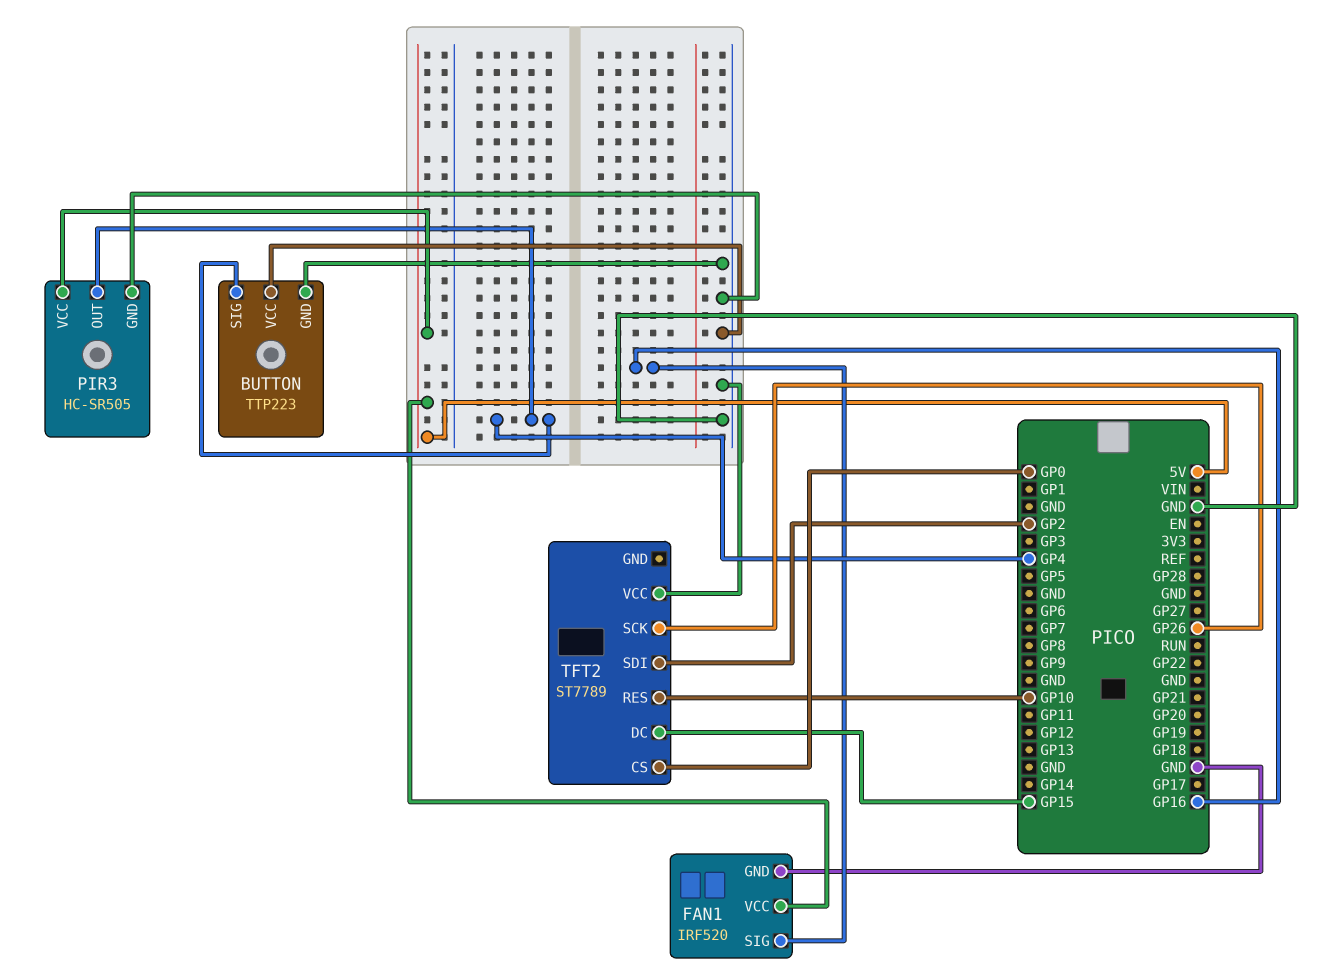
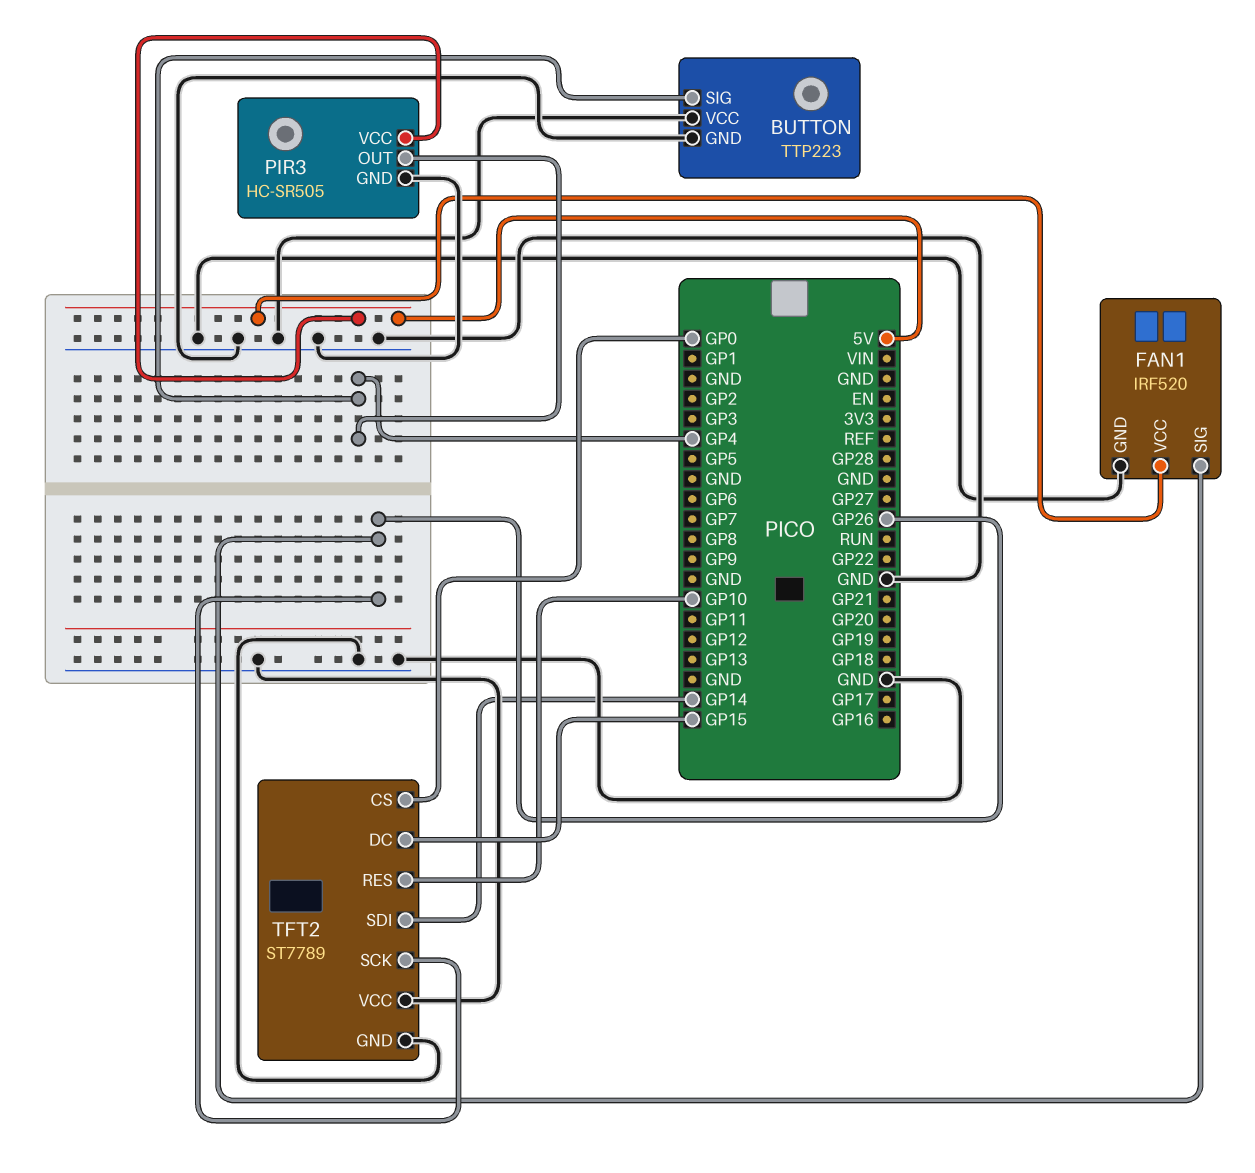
FAN1 pin SIG: GP16 -> GP26
TFT2 pin GND: none -> GND
TFT2 pin SDI: GP2 -> GP14

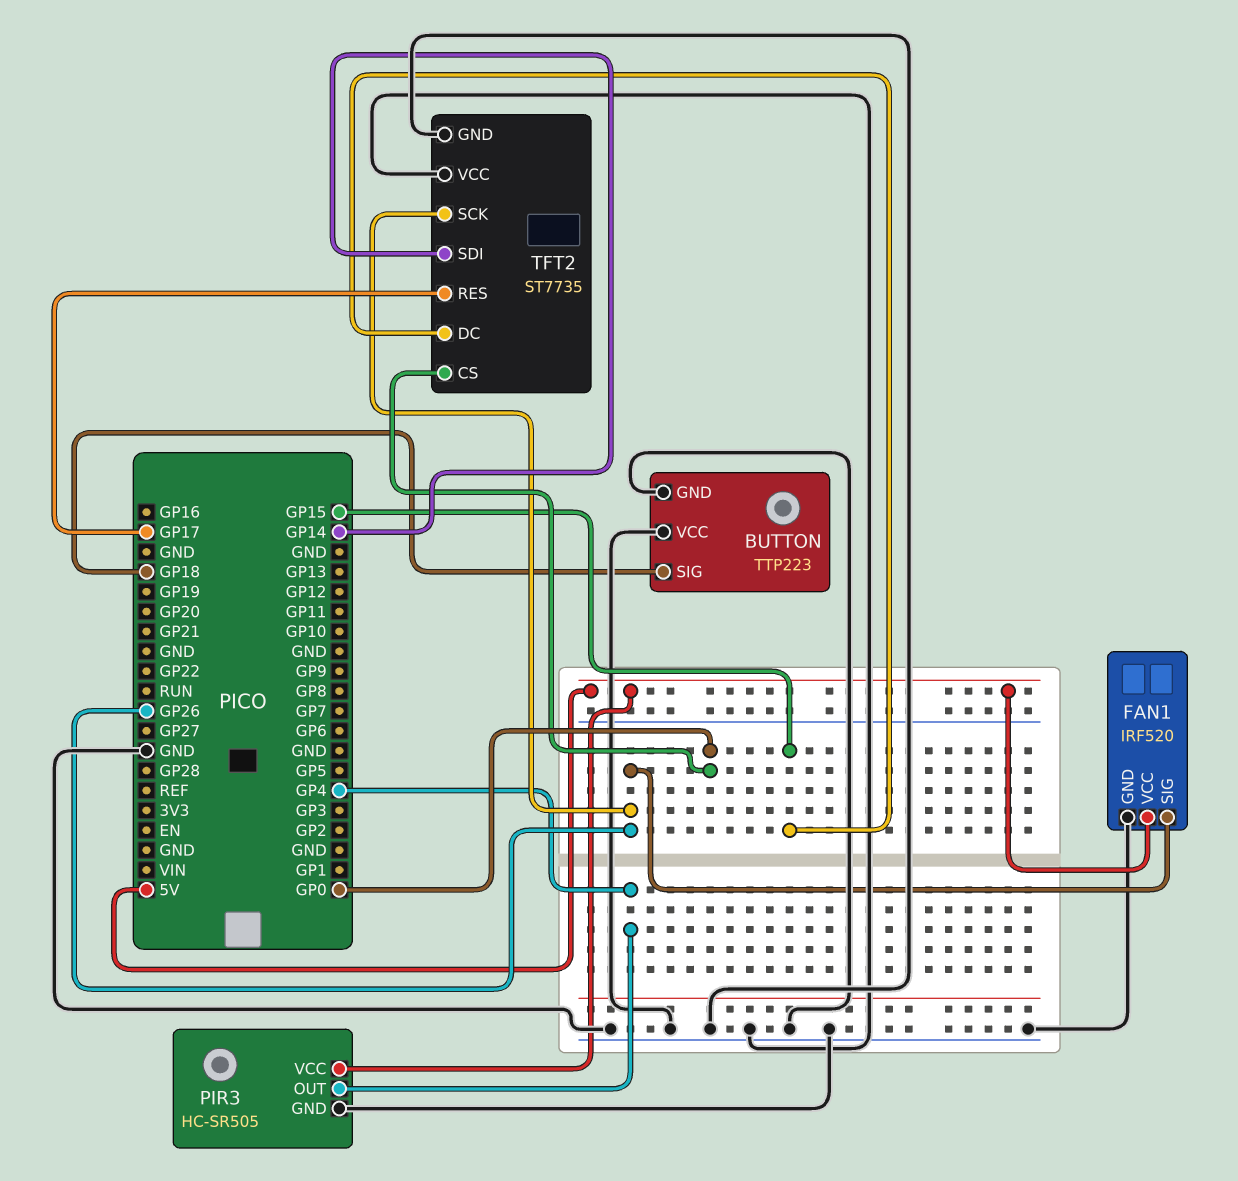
BUTTON pin SIG: GP4 -> GP18
TFT2: ST7789 -> ST7735
TFT2 pin RES: GP10 -> GP17

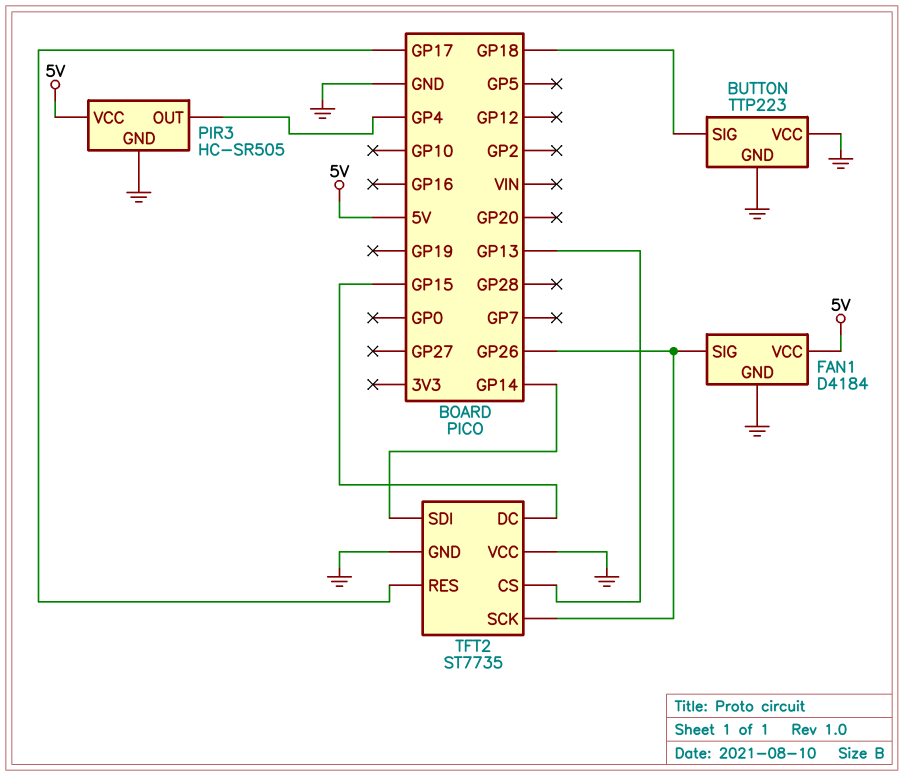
FAN1: IRF520 -> D4184
TFT2 pin CS: GP0 -> GP13

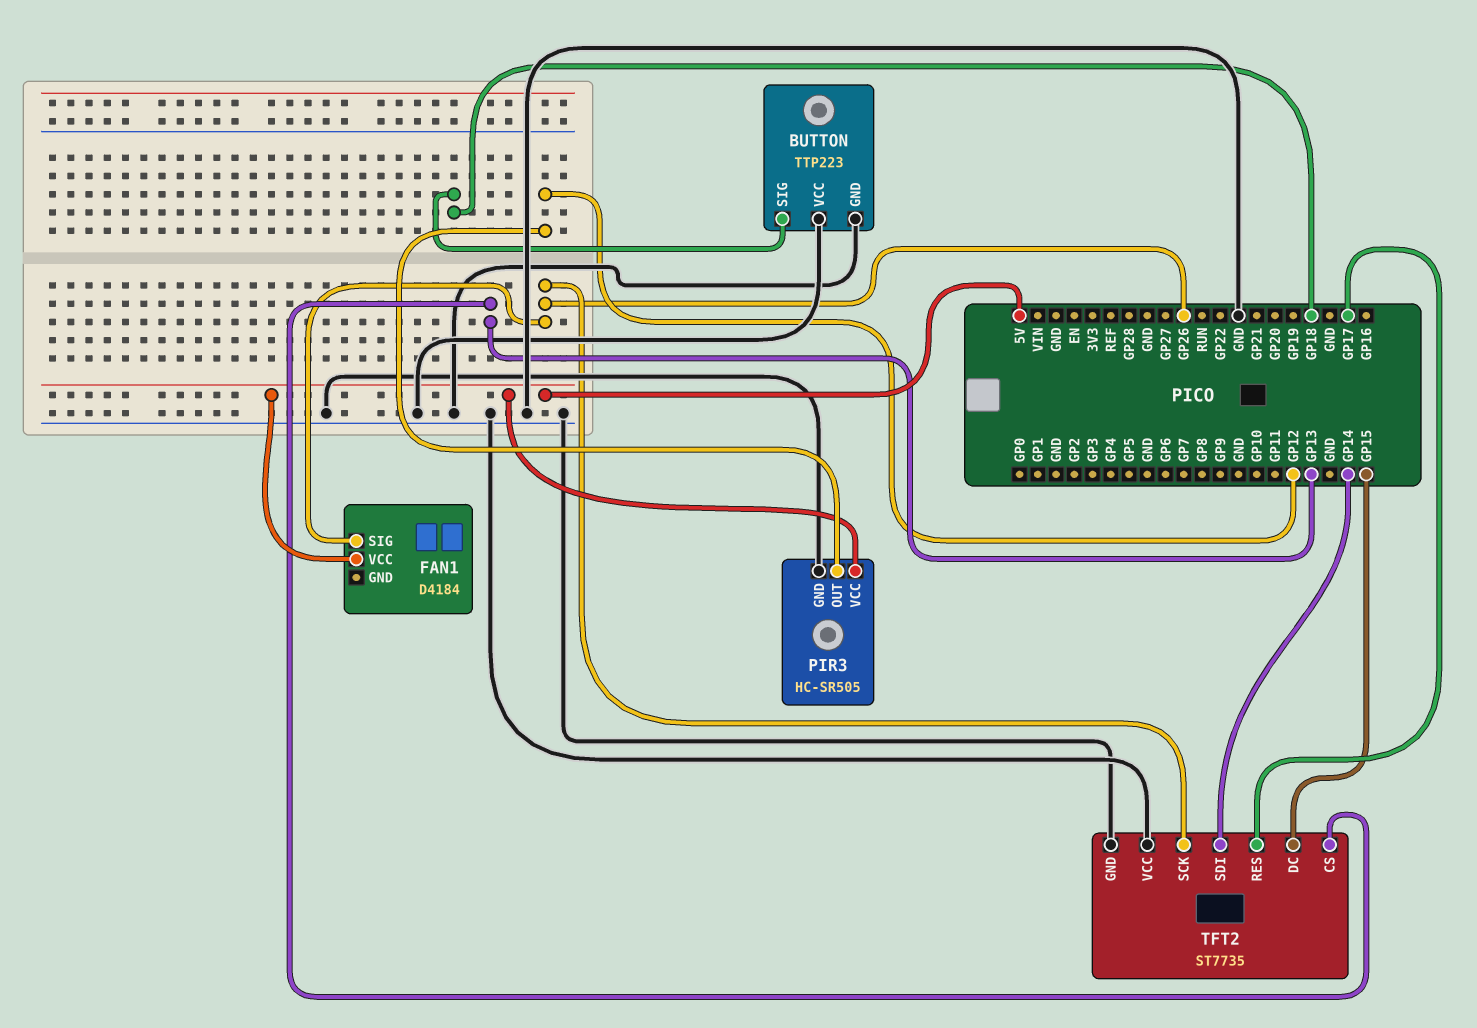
FAN1 pin GND: GND -> none
PIR3 pin OUT: GP4 -> GP12

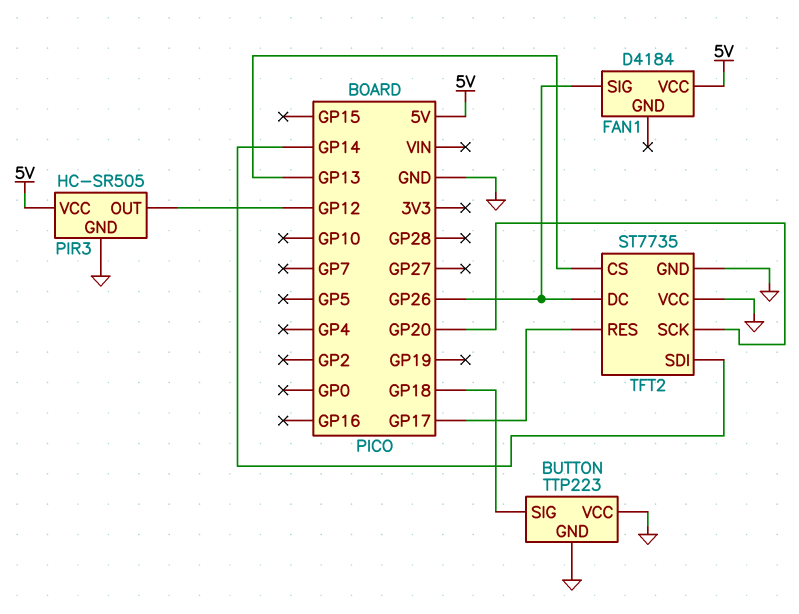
TFT2 pin DC: GP15 -> GP26
TFT2 pin SCK: GP26 -> GP20

